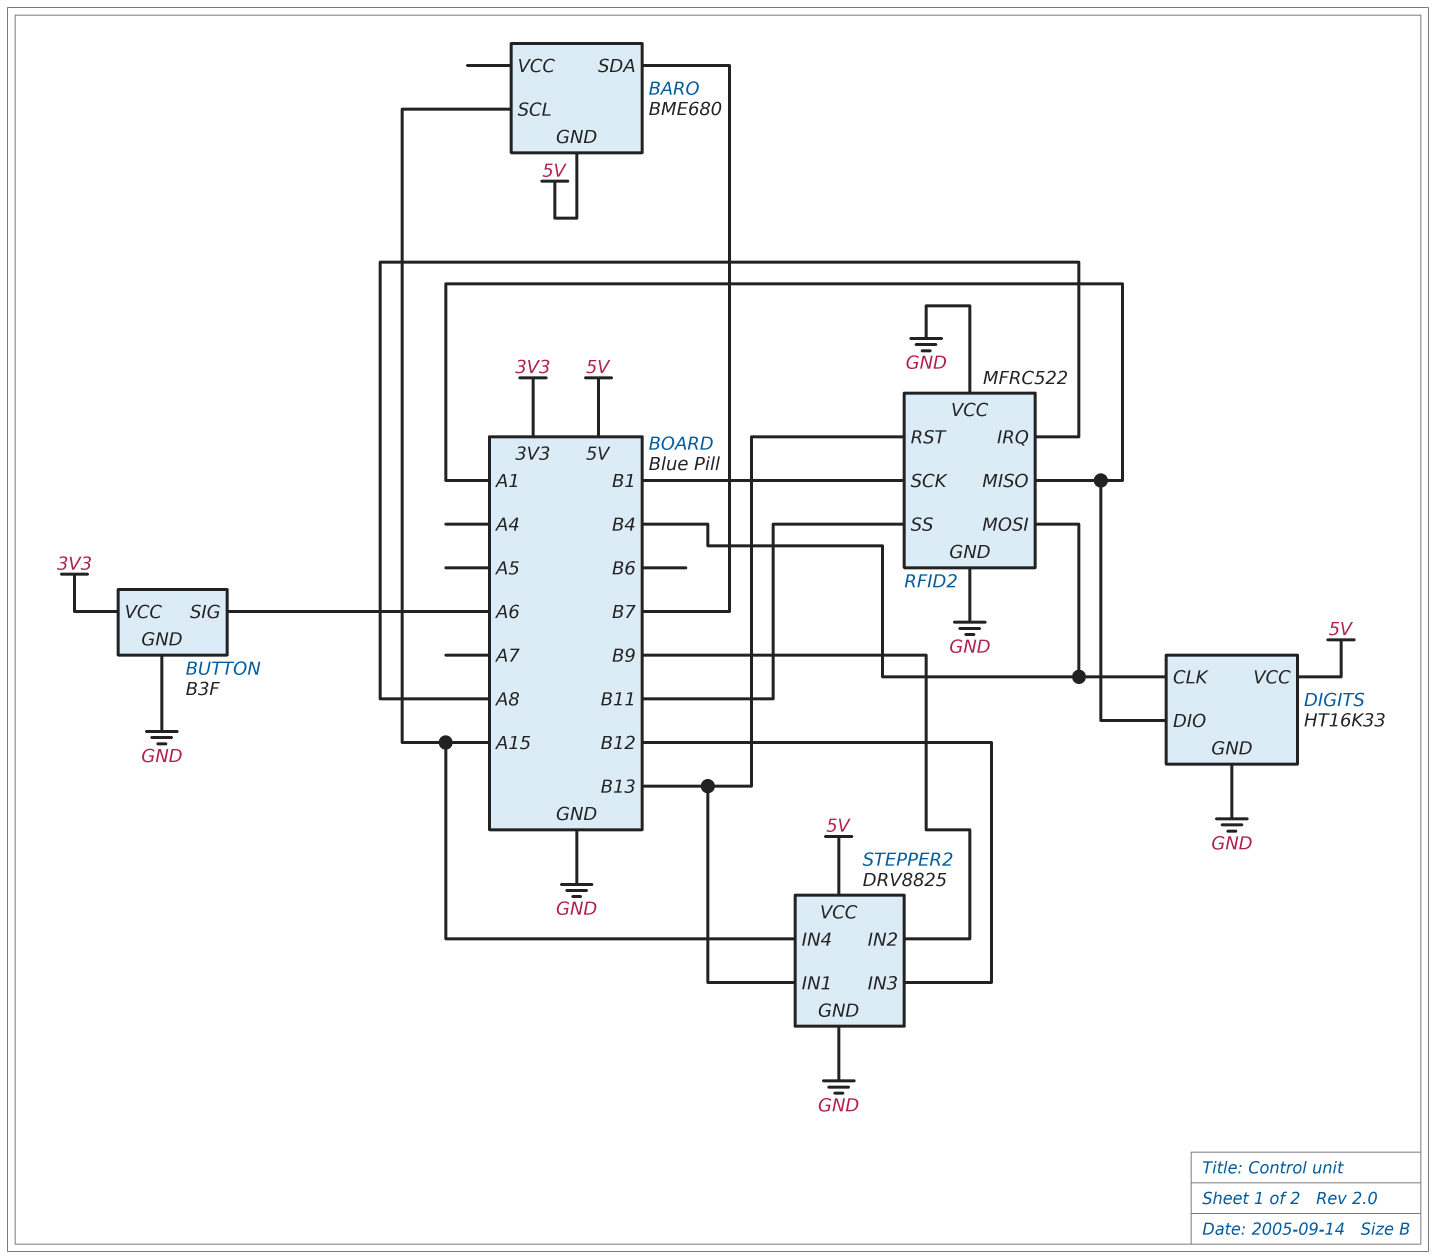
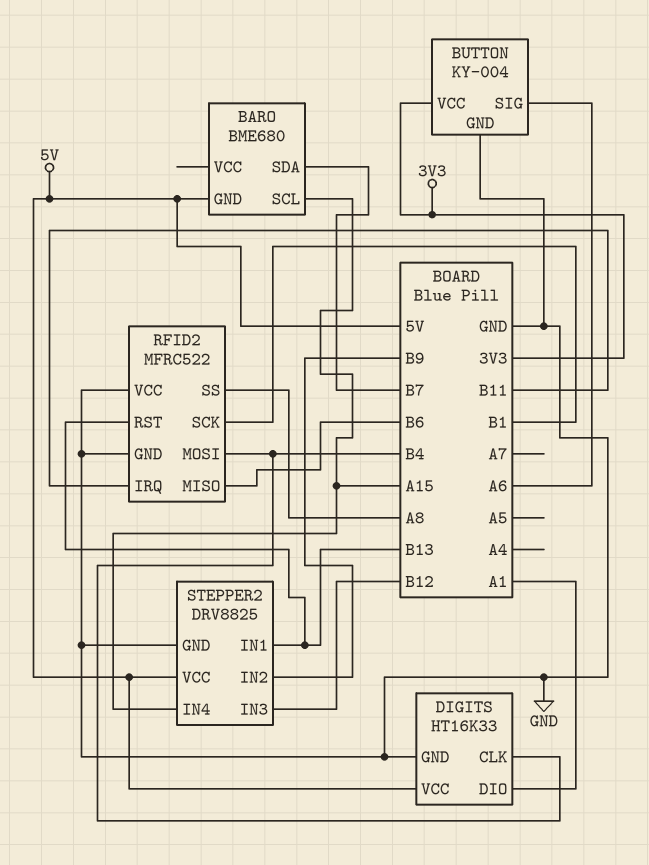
BUTTON: B3F -> KY-004
RFID2 pin IRQ: A8 -> B11
RFID2 pin MISO: A1 -> B6
RFID2 pin SS: B11 -> A8

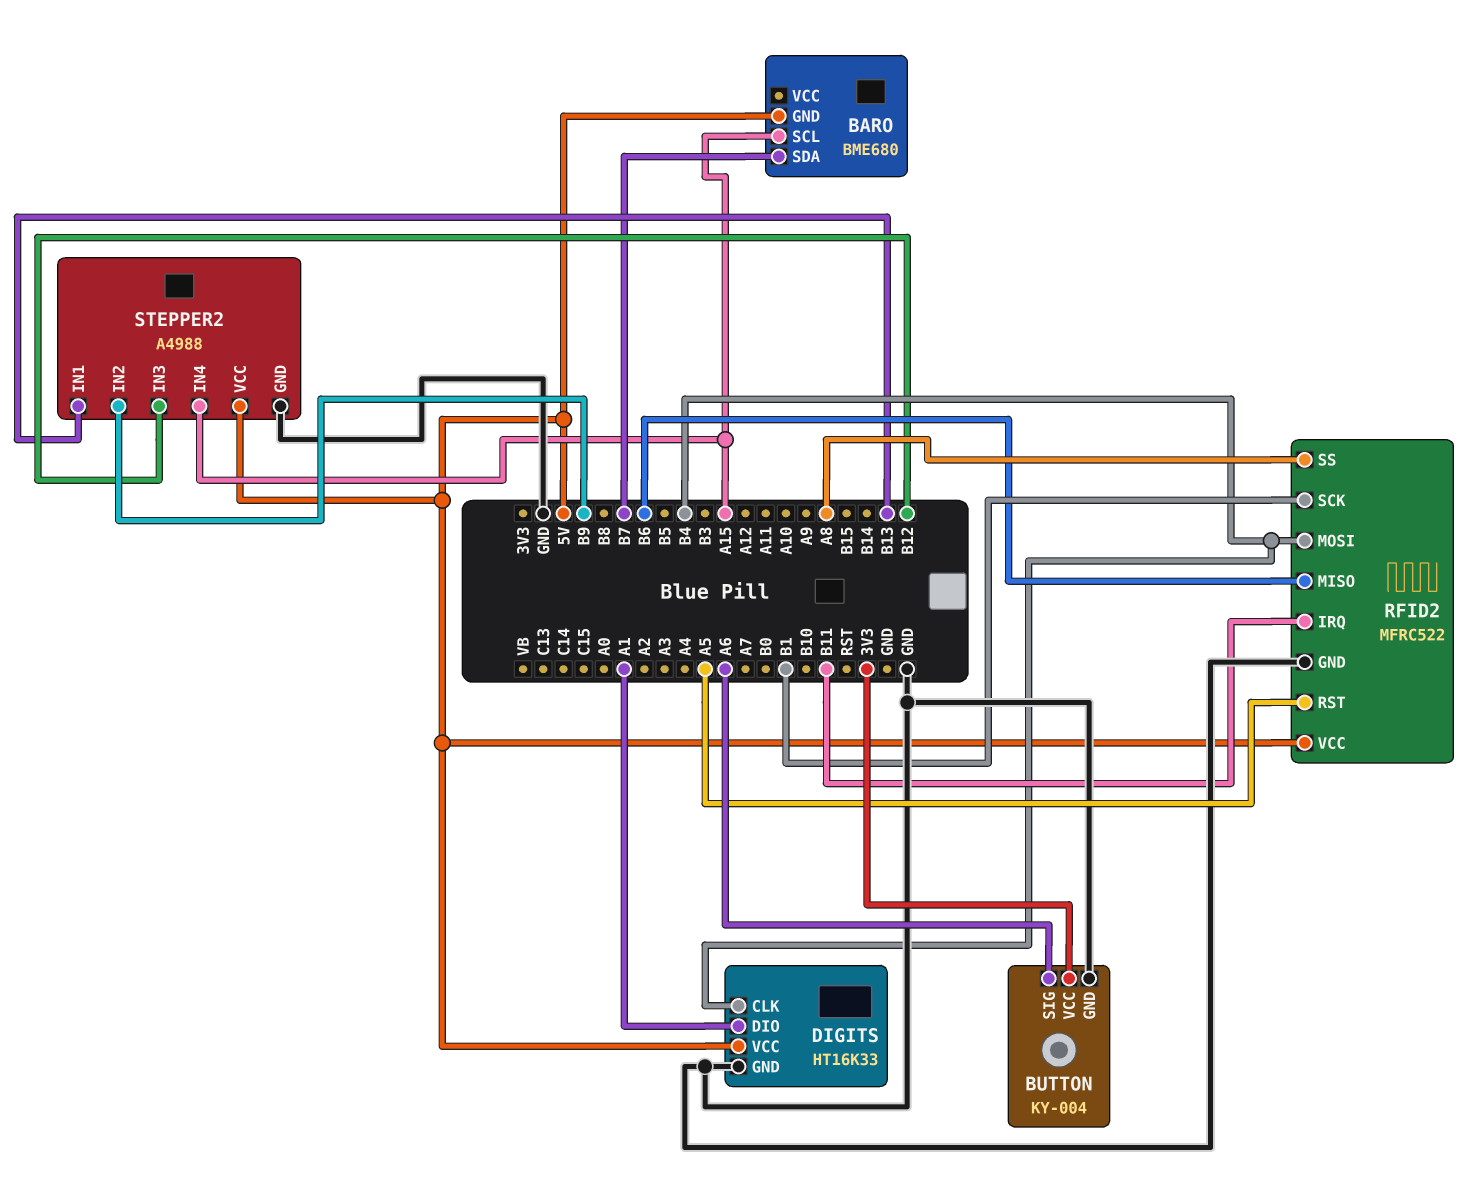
RFID2 pin RST: B13 -> A5
RFID2 pin VCC: GND -> 5V
STEPPER2: DRV8825 -> A4988

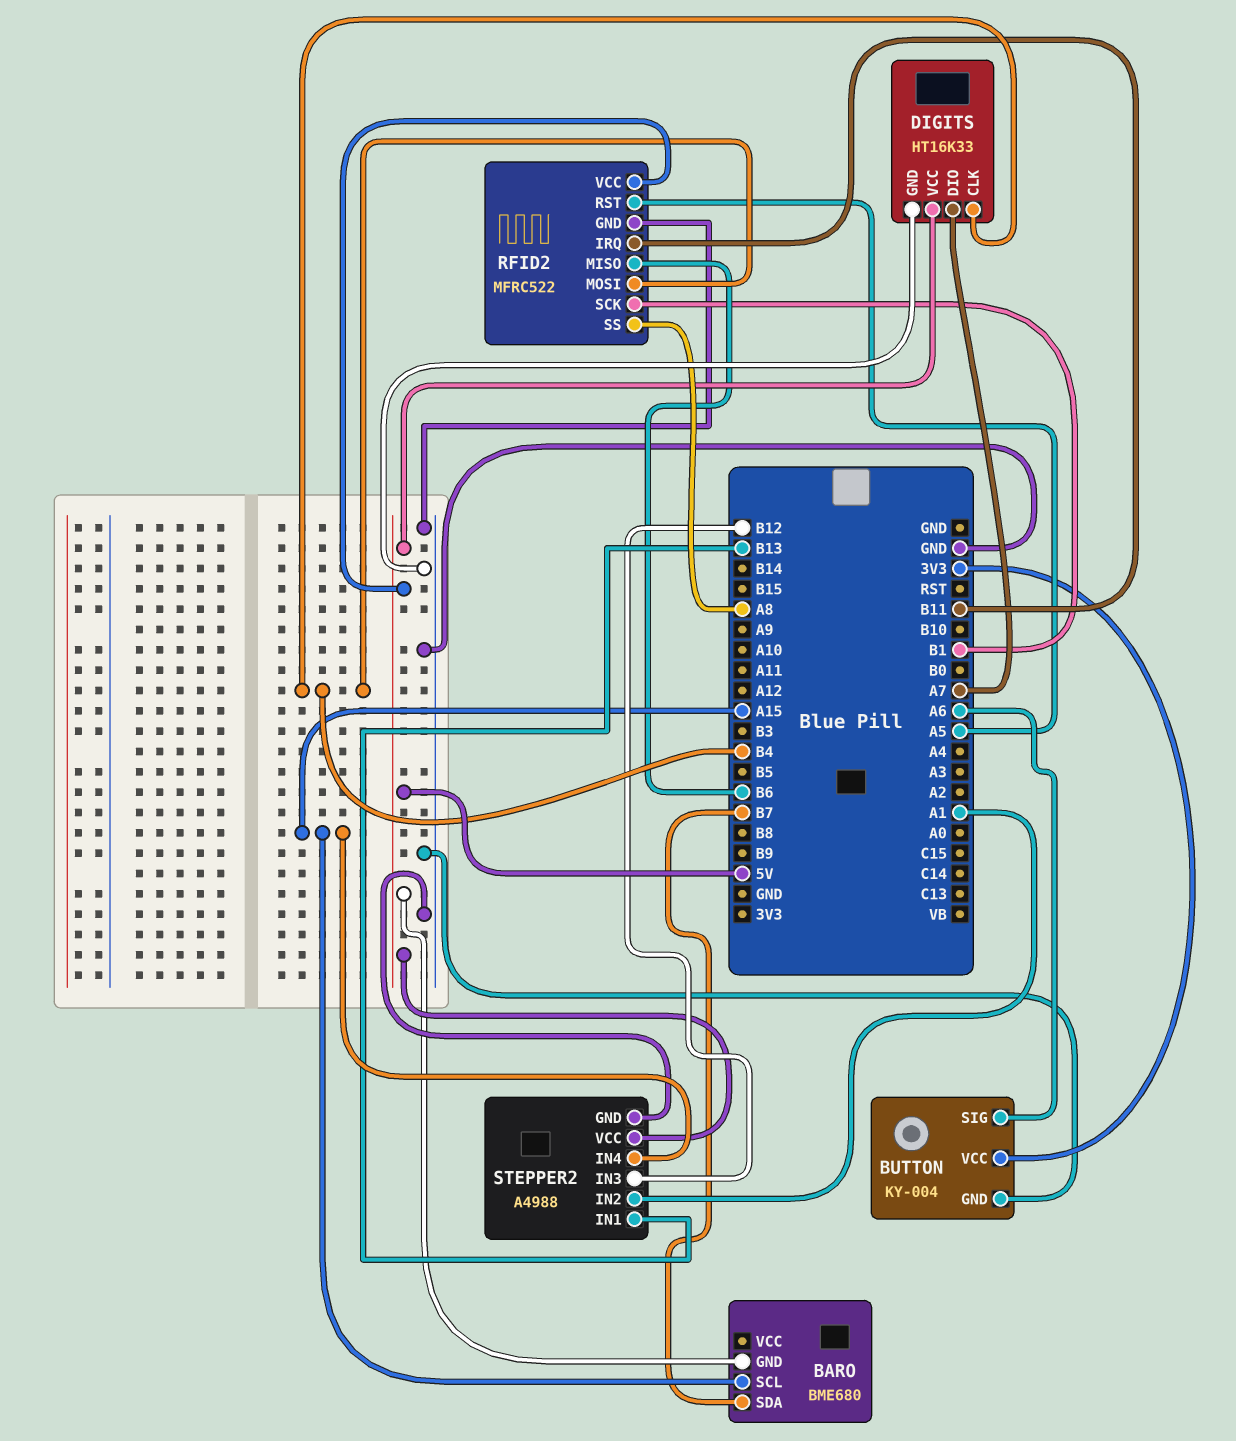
DIGITS pin DIO: A1 -> A7
STEPPER2 pin IN2: B9 -> A1

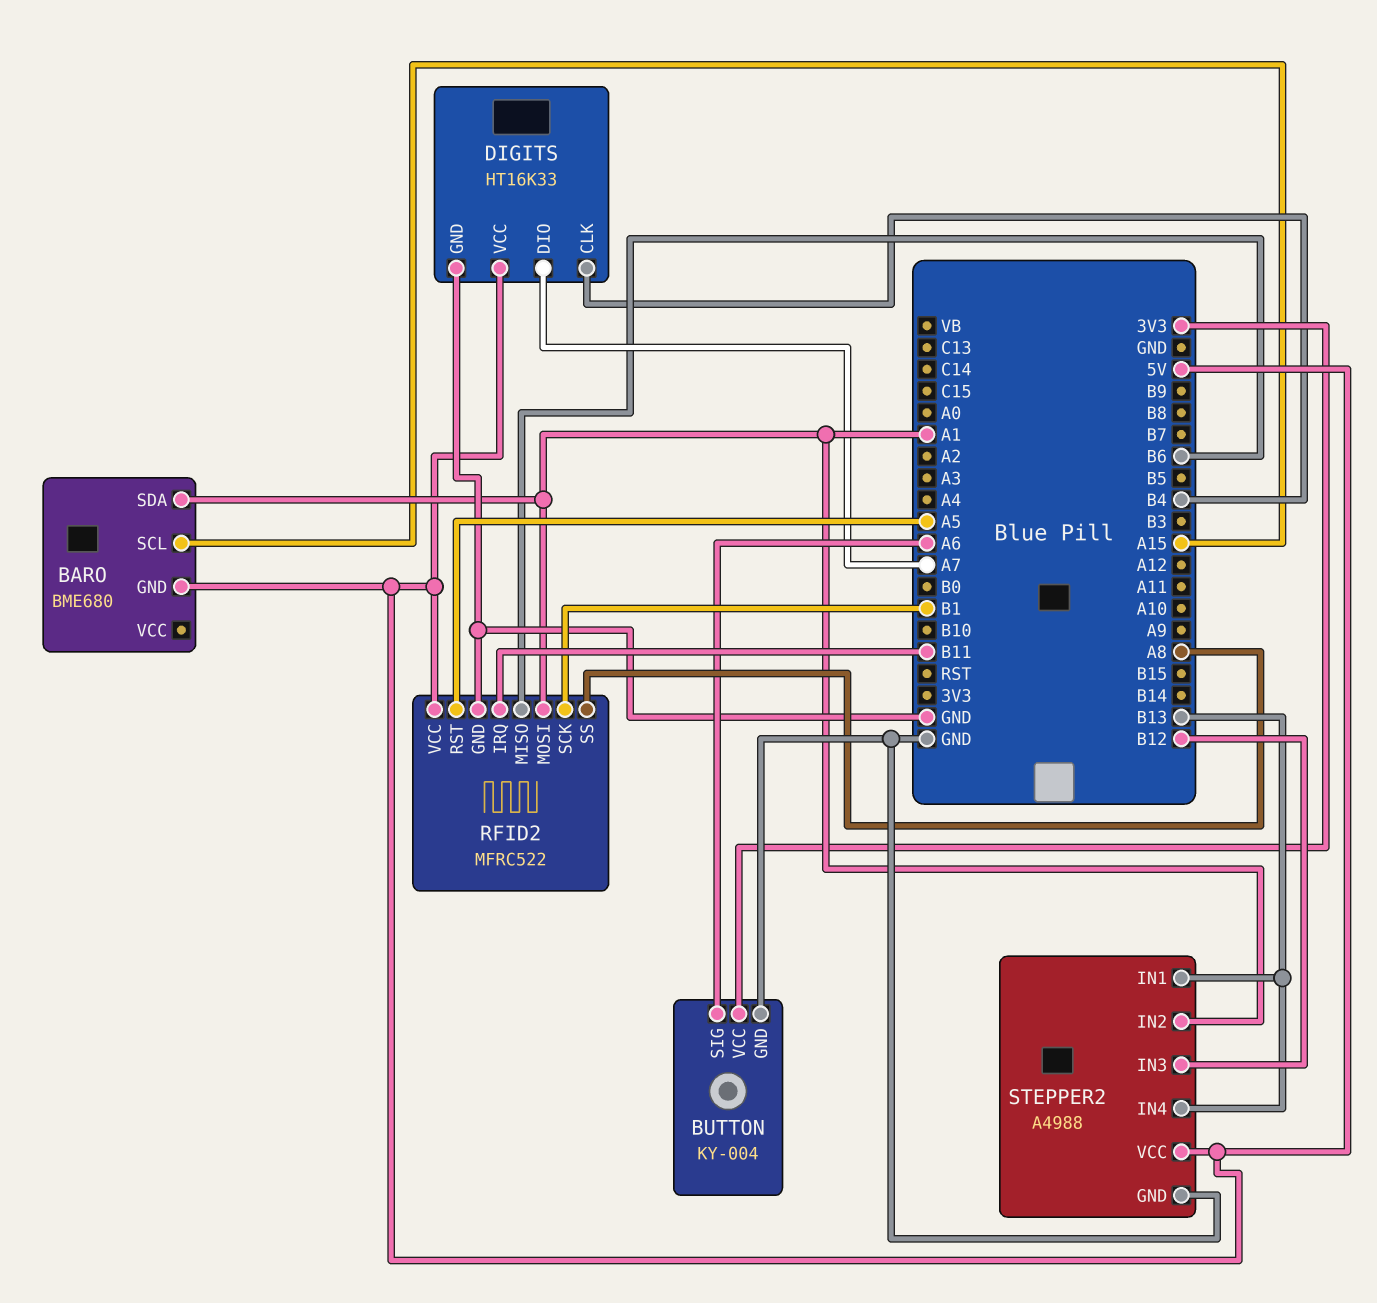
BARO pin SDA: B7 -> A1
RFID2 pin MOSI: B4 -> A1
STEPPER2 pin IN4: A15 -> B13

